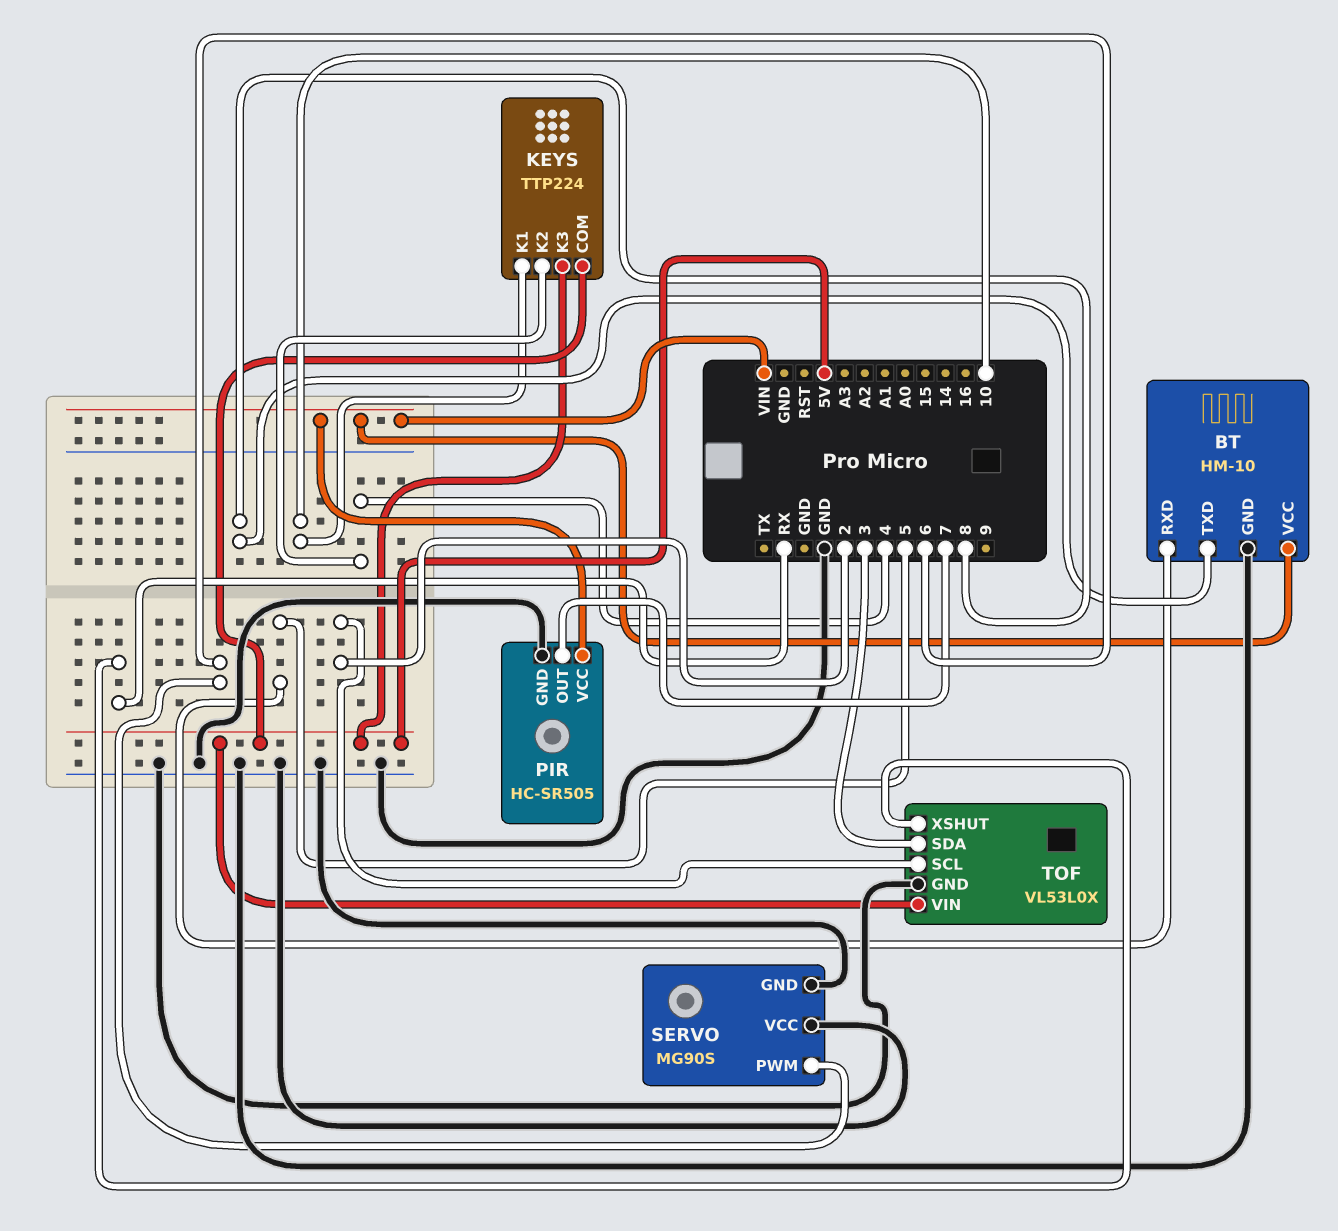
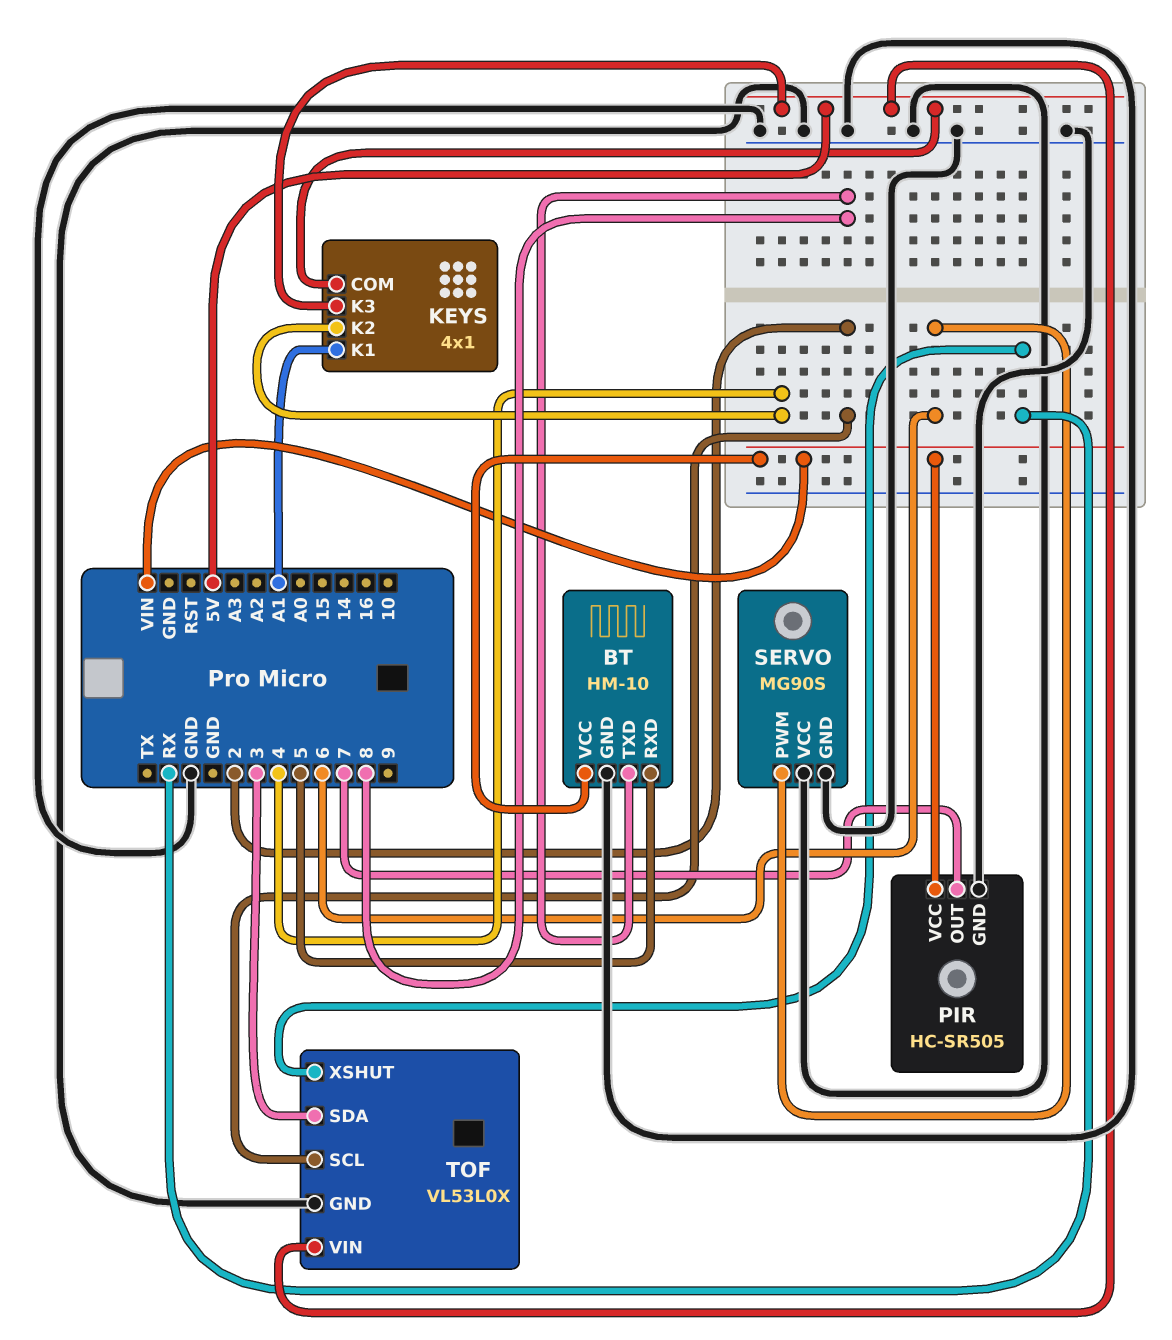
KEYS: TTP224 -> 4x1
KEYS pin K1: 10 -> A1

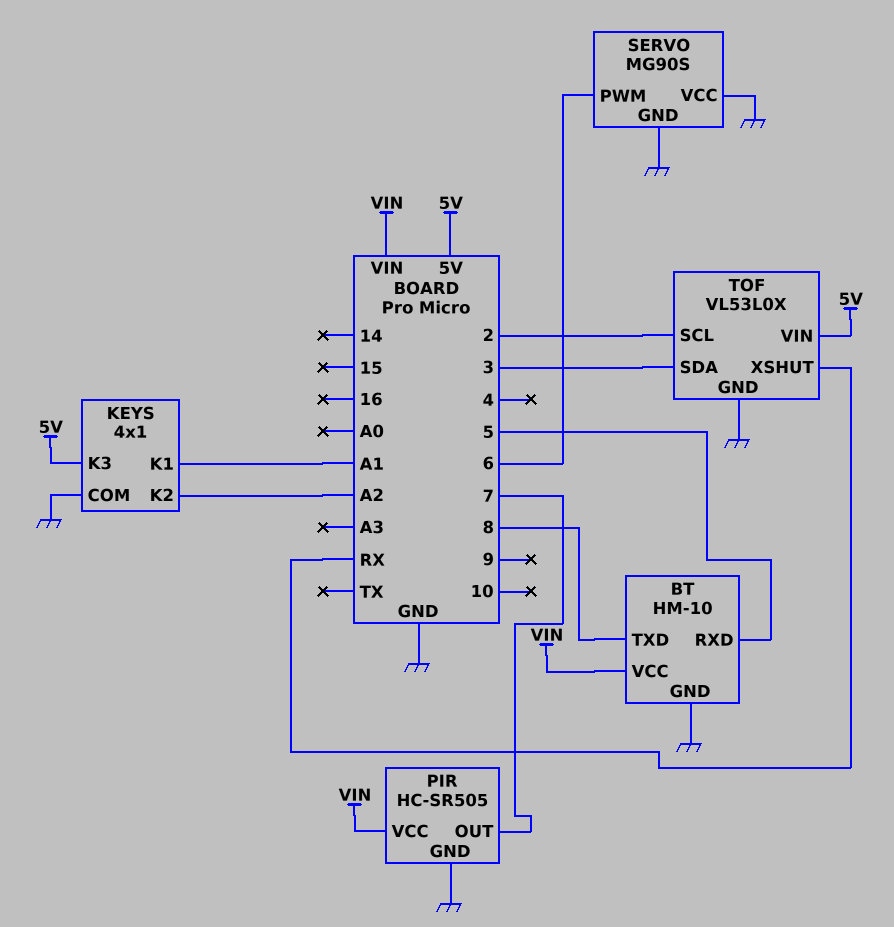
KEYS pin COM: 5V -> GND
KEYS pin K2: 4 -> A2

